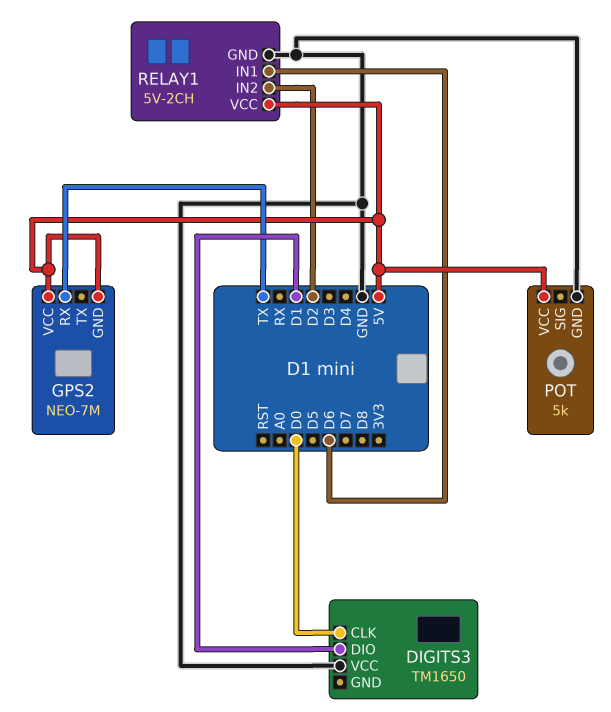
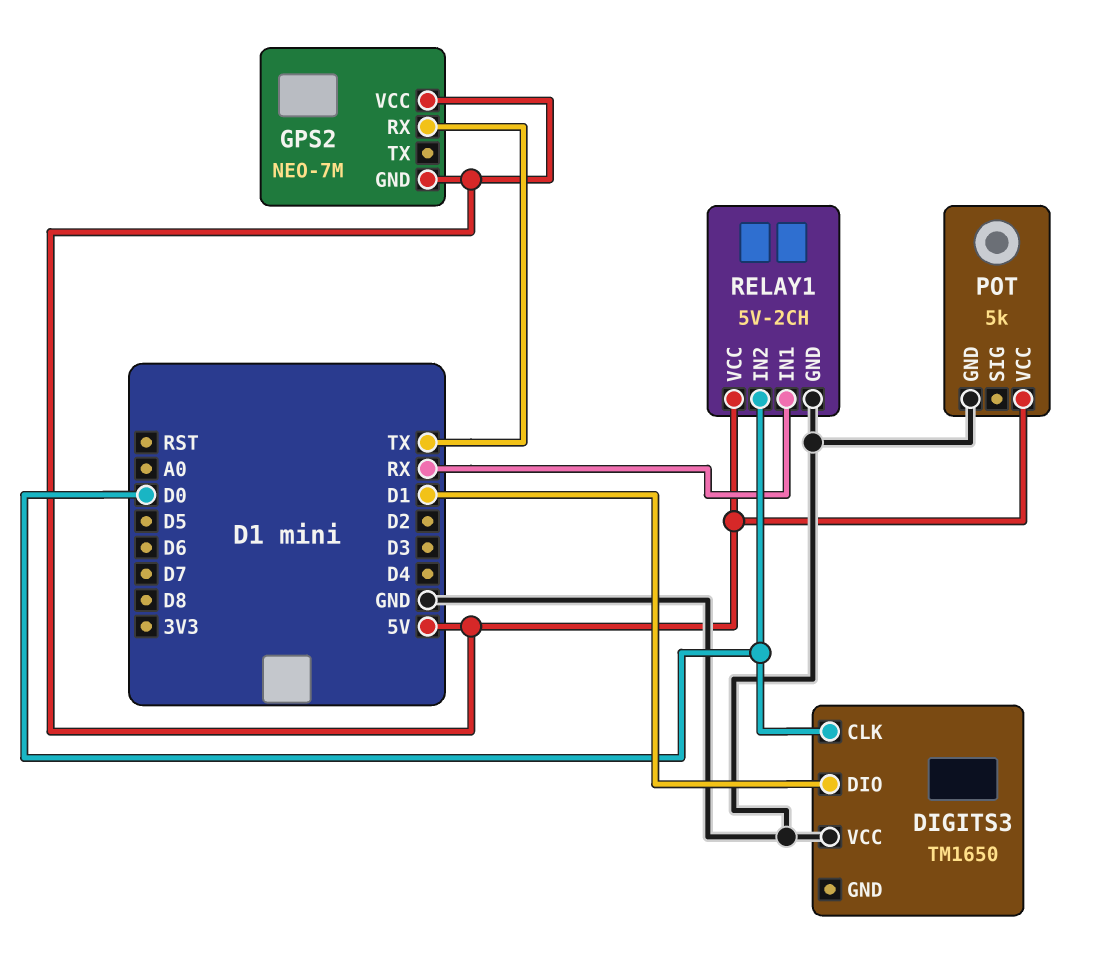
RELAY1 pin IN1: D6 -> RX
RELAY1 pin IN2: D2 -> D0

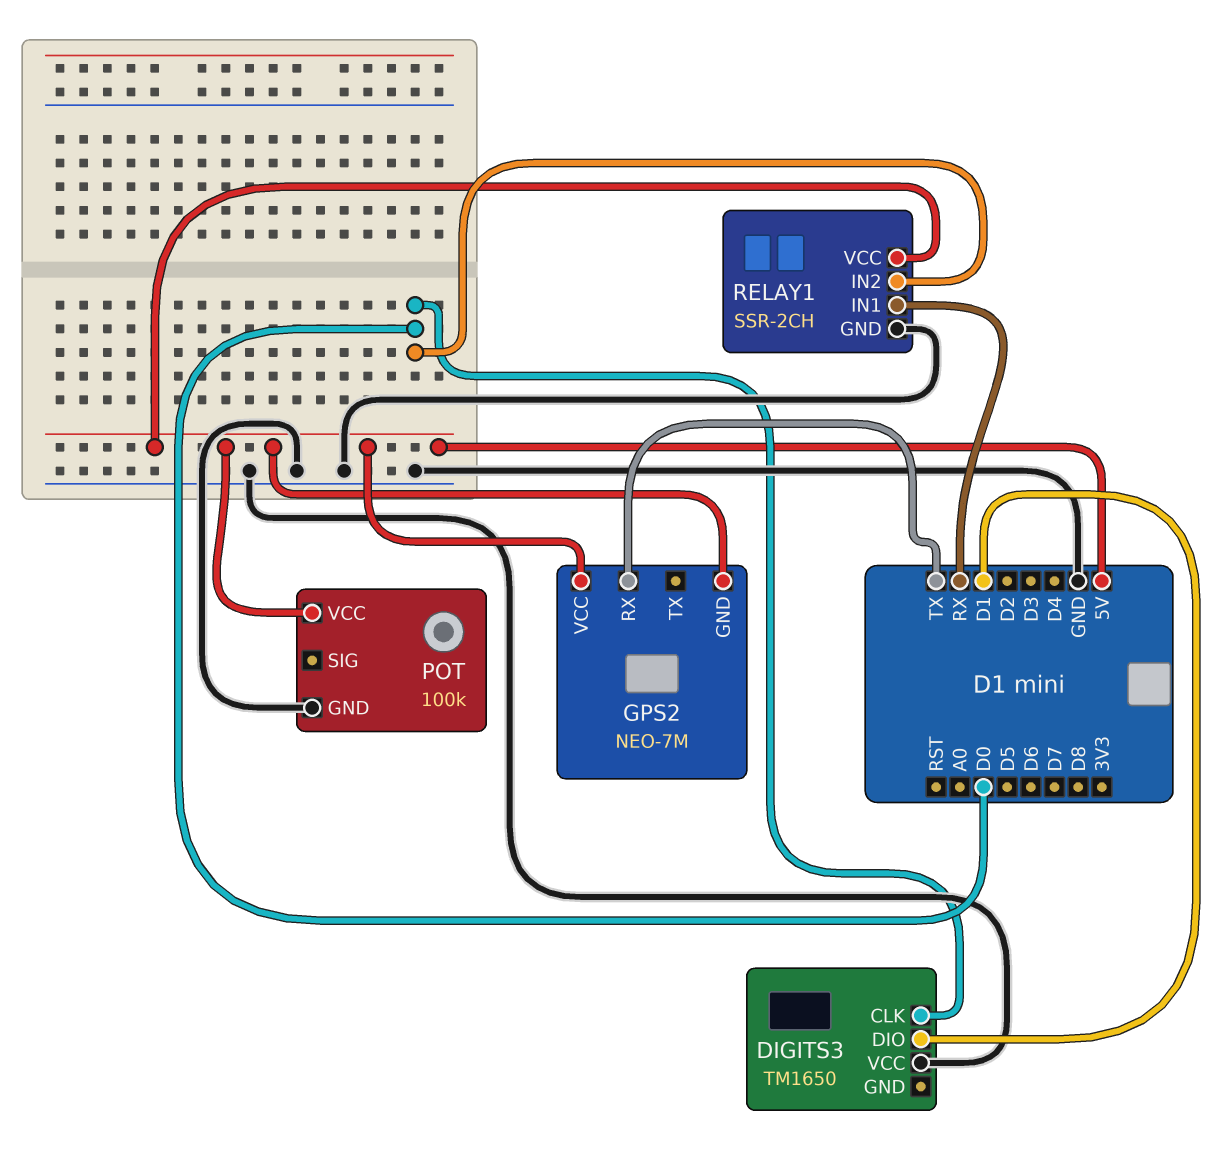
POT: 5k -> 100k
RELAY1: 5V-2CH -> SSR-2CH

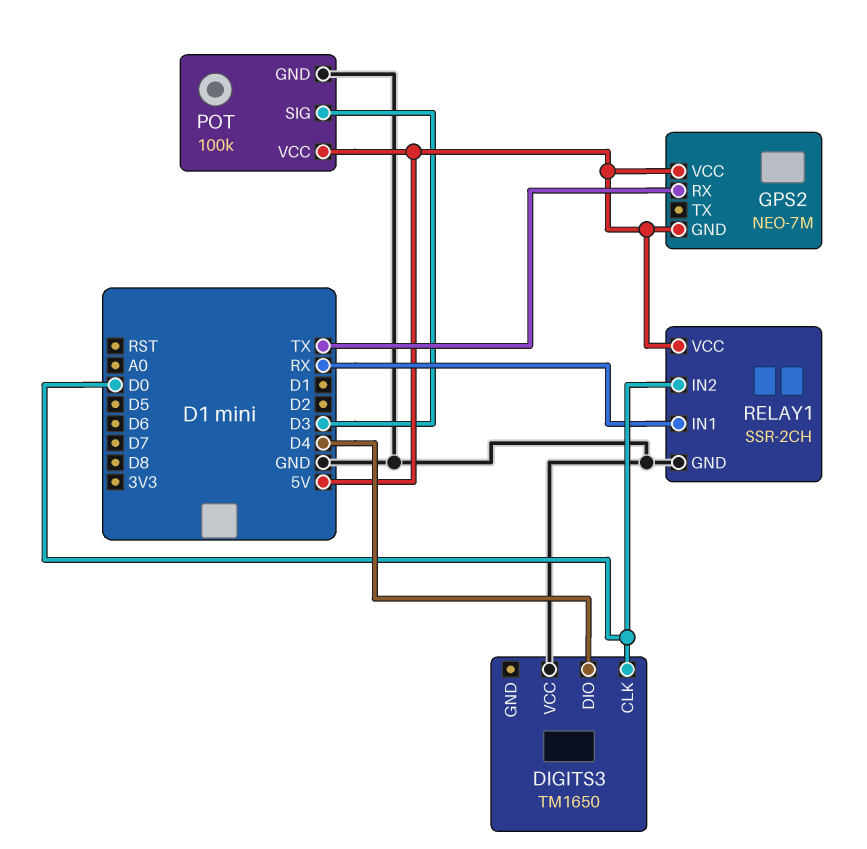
DIGITS3 pin DIO: D1 -> D4
POT pin SIG: none -> D3

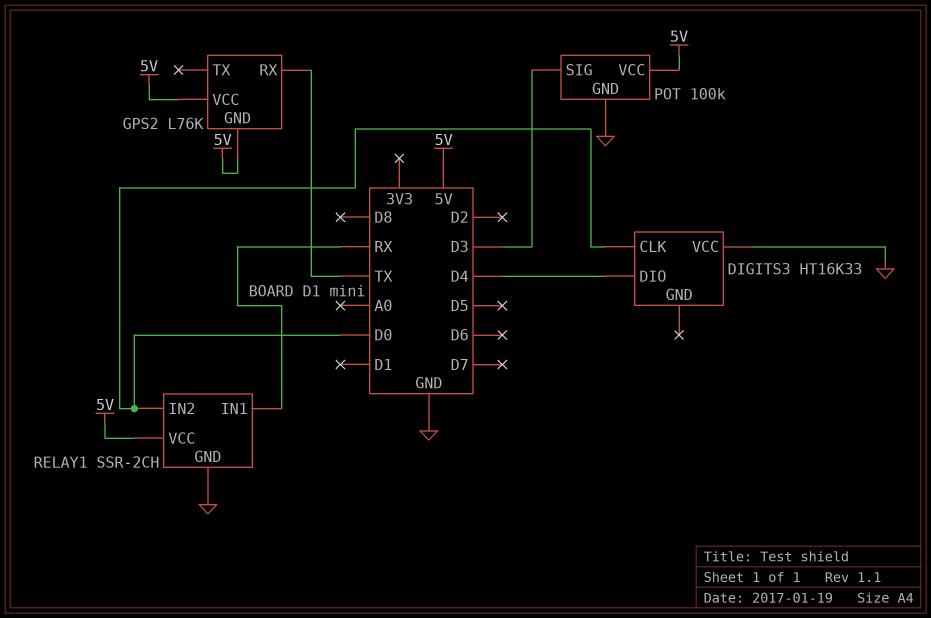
DIGITS3: TM1650 -> HT16K33
GPS2: NEO-7M -> L76K

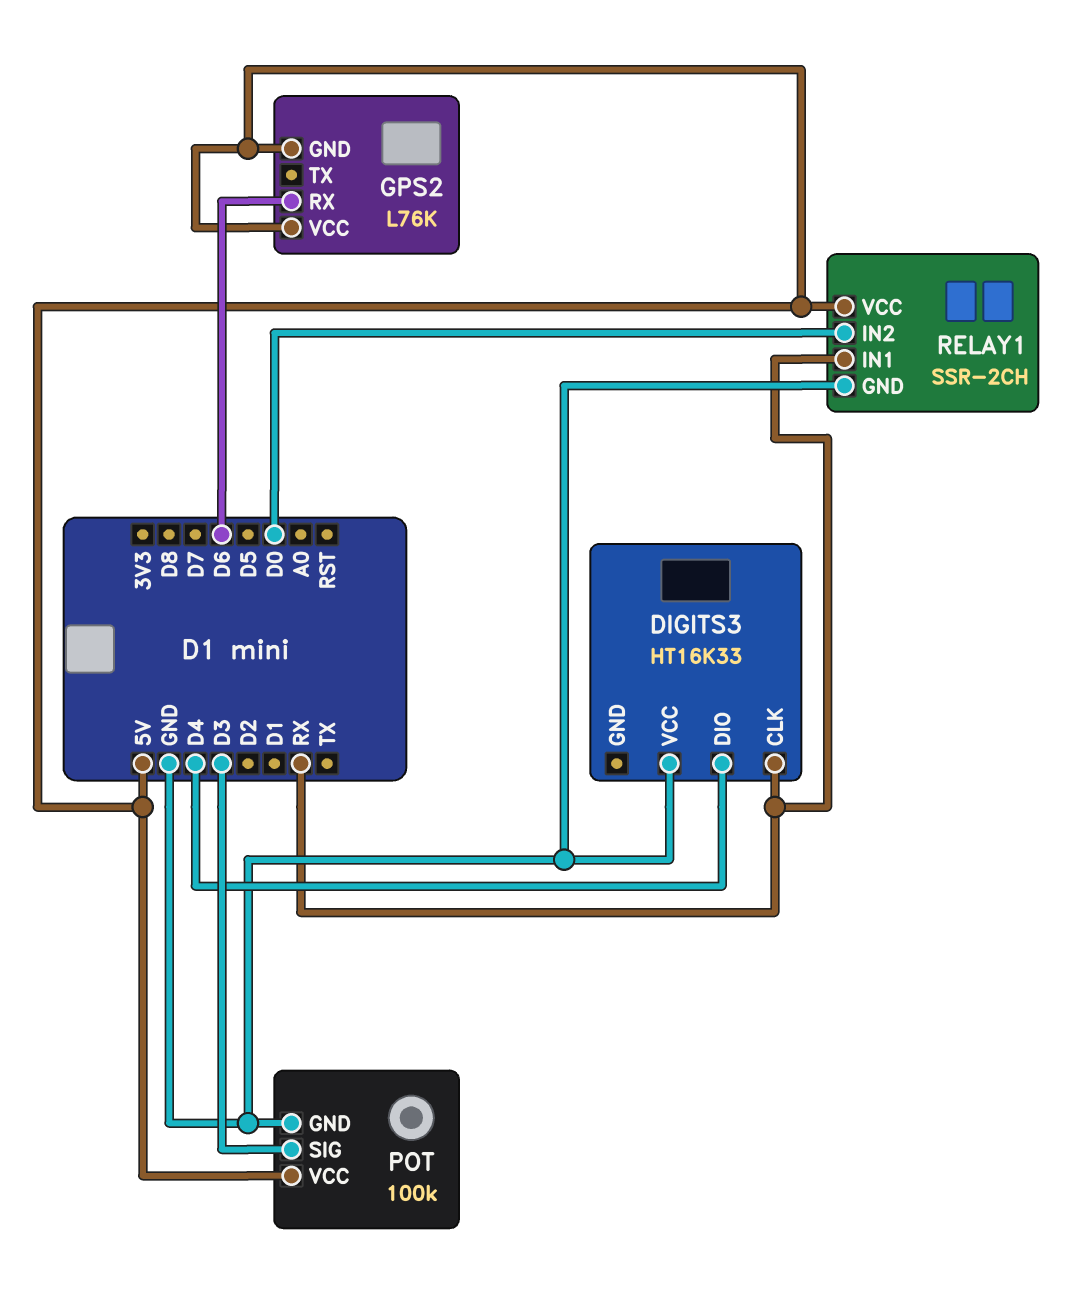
DIGITS3 pin CLK: D0 -> RX
GPS2 pin RX: TX -> D6

